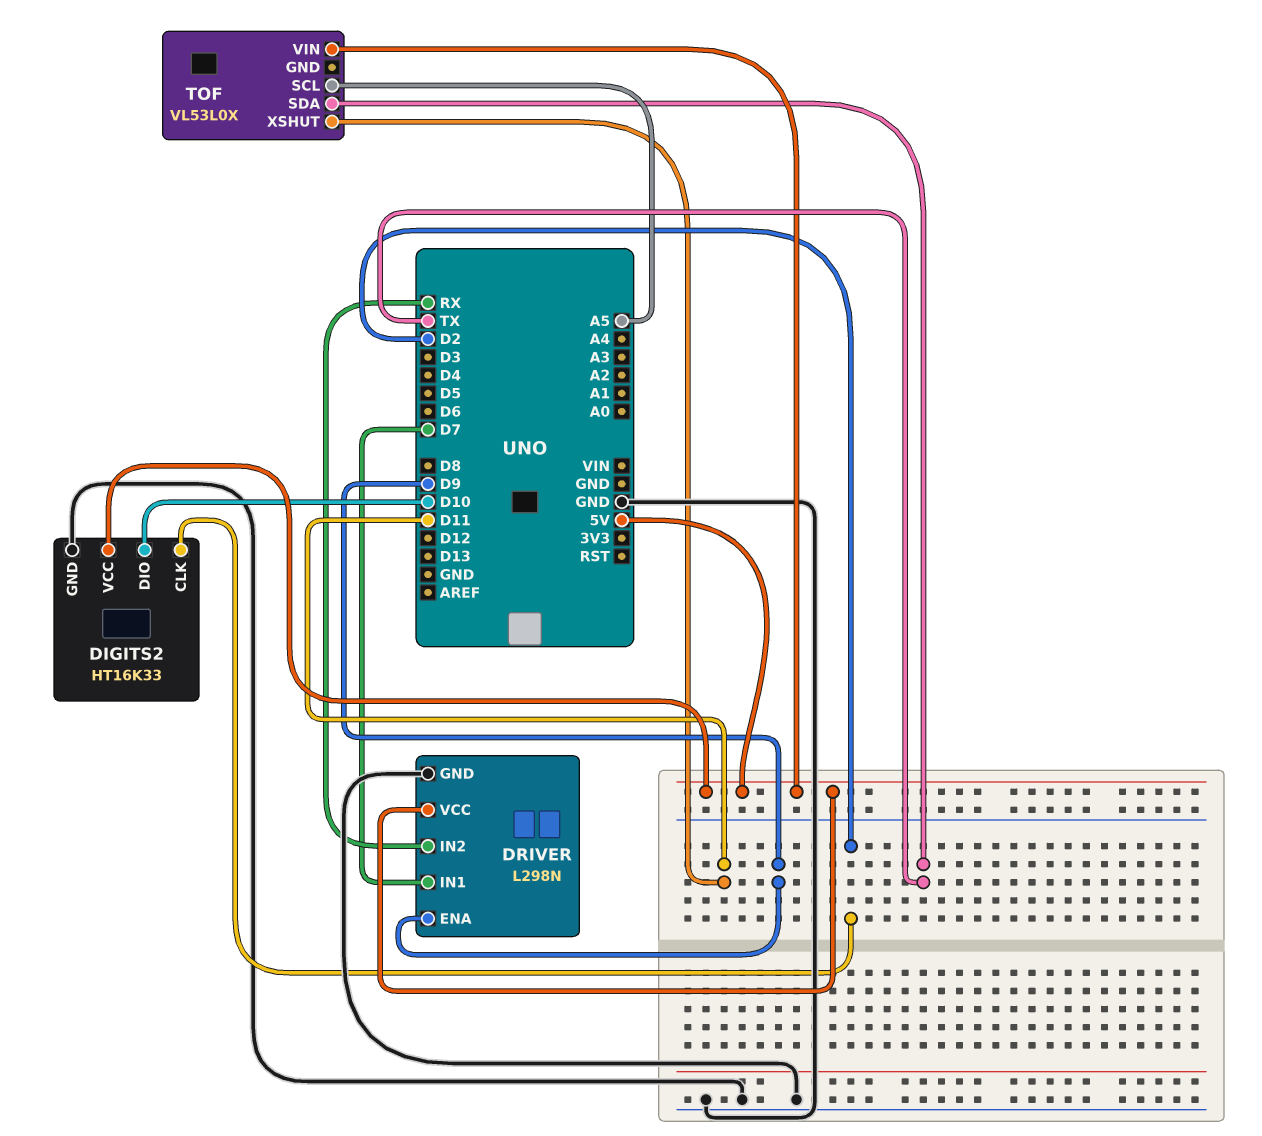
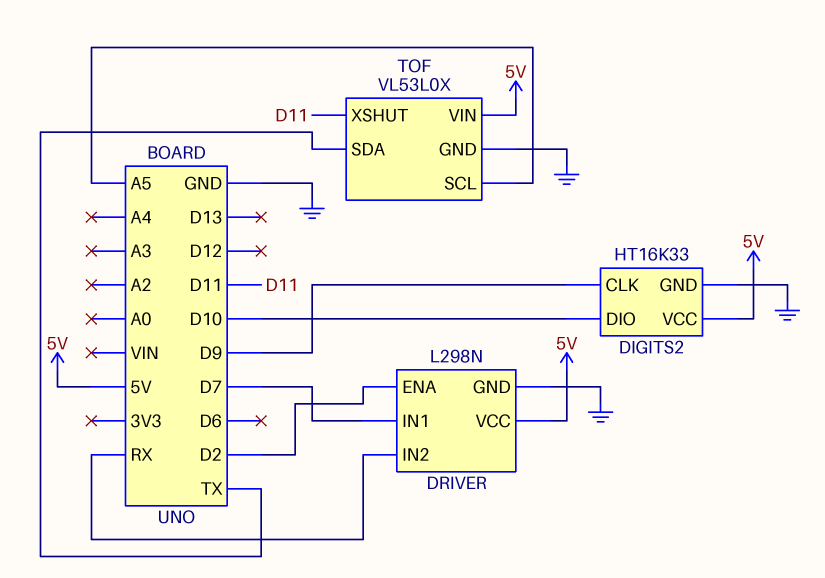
DIGITS2 pin CLK: D2 -> D9
DRIVER pin ENA: D9 -> D2
TOF pin GND: none -> GND

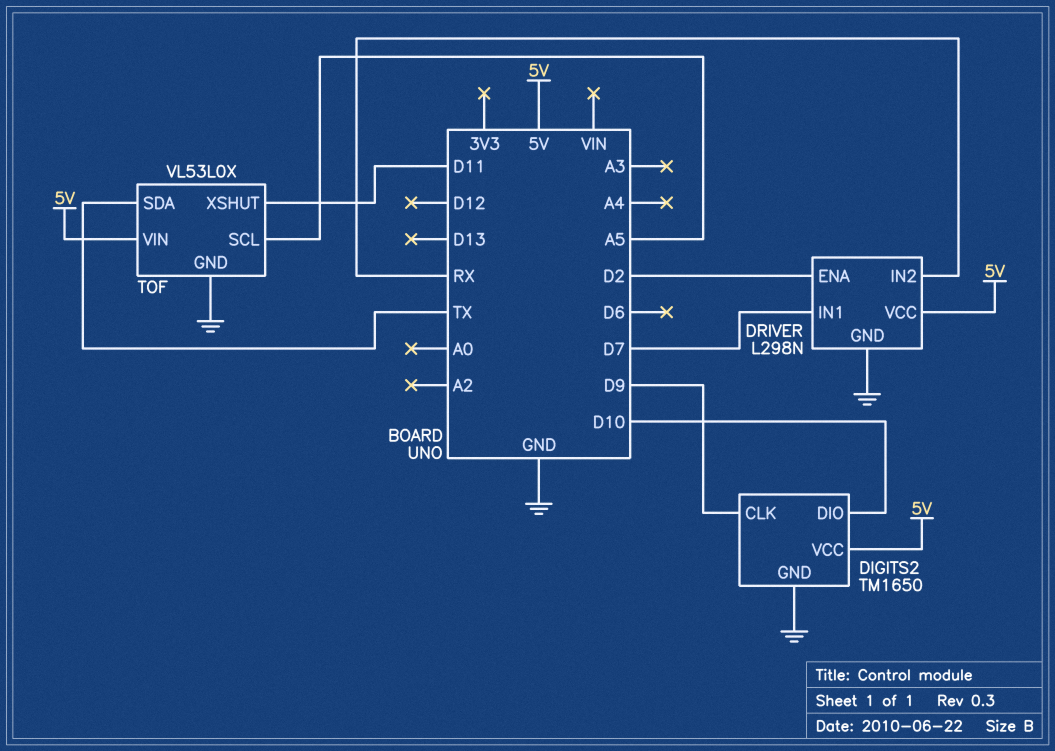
DIGITS2: HT16K33 -> TM1650

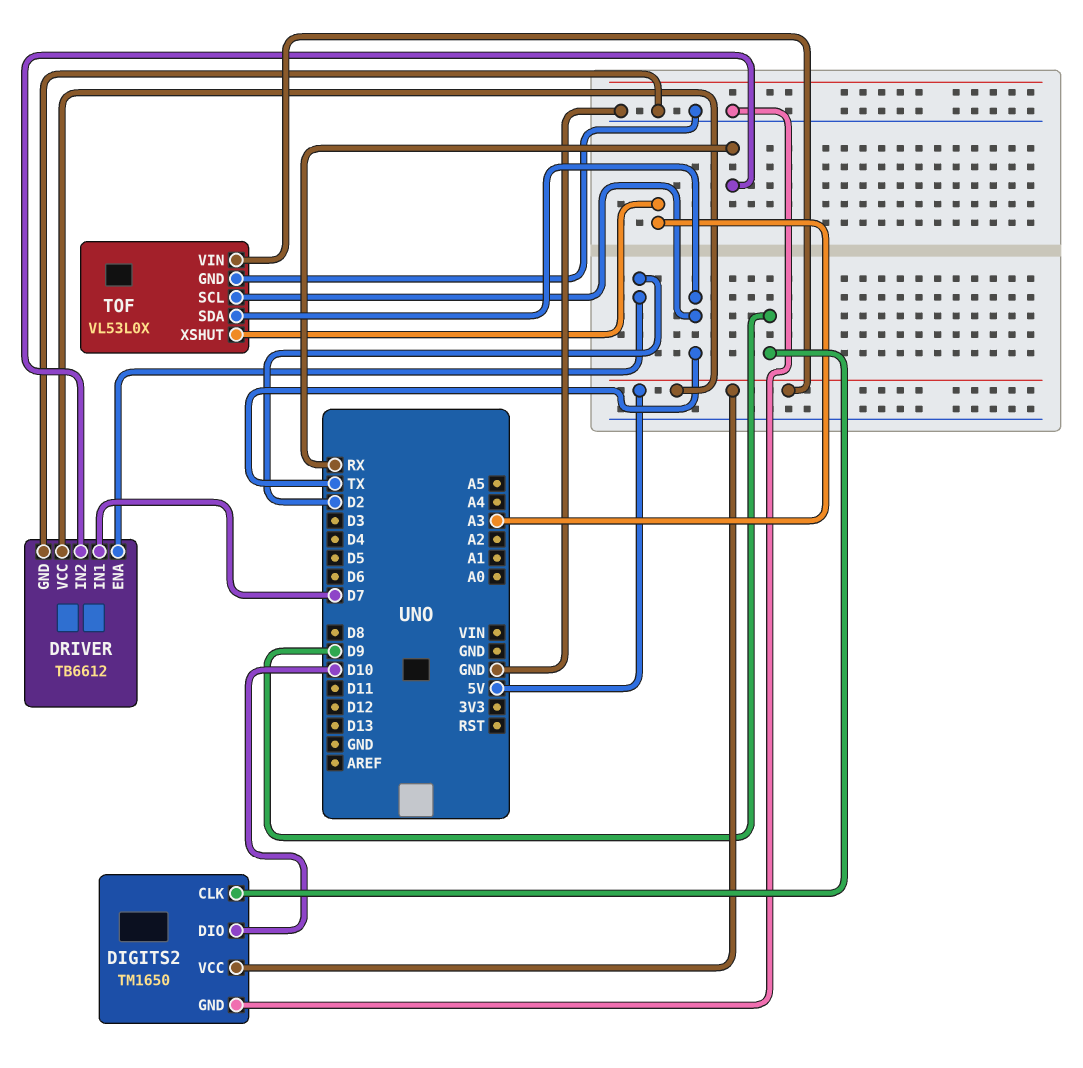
DRIVER: L298N -> TB6612
TOF pin SCL: A5 -> TX
TOF pin XSHUT: D11 -> A3

